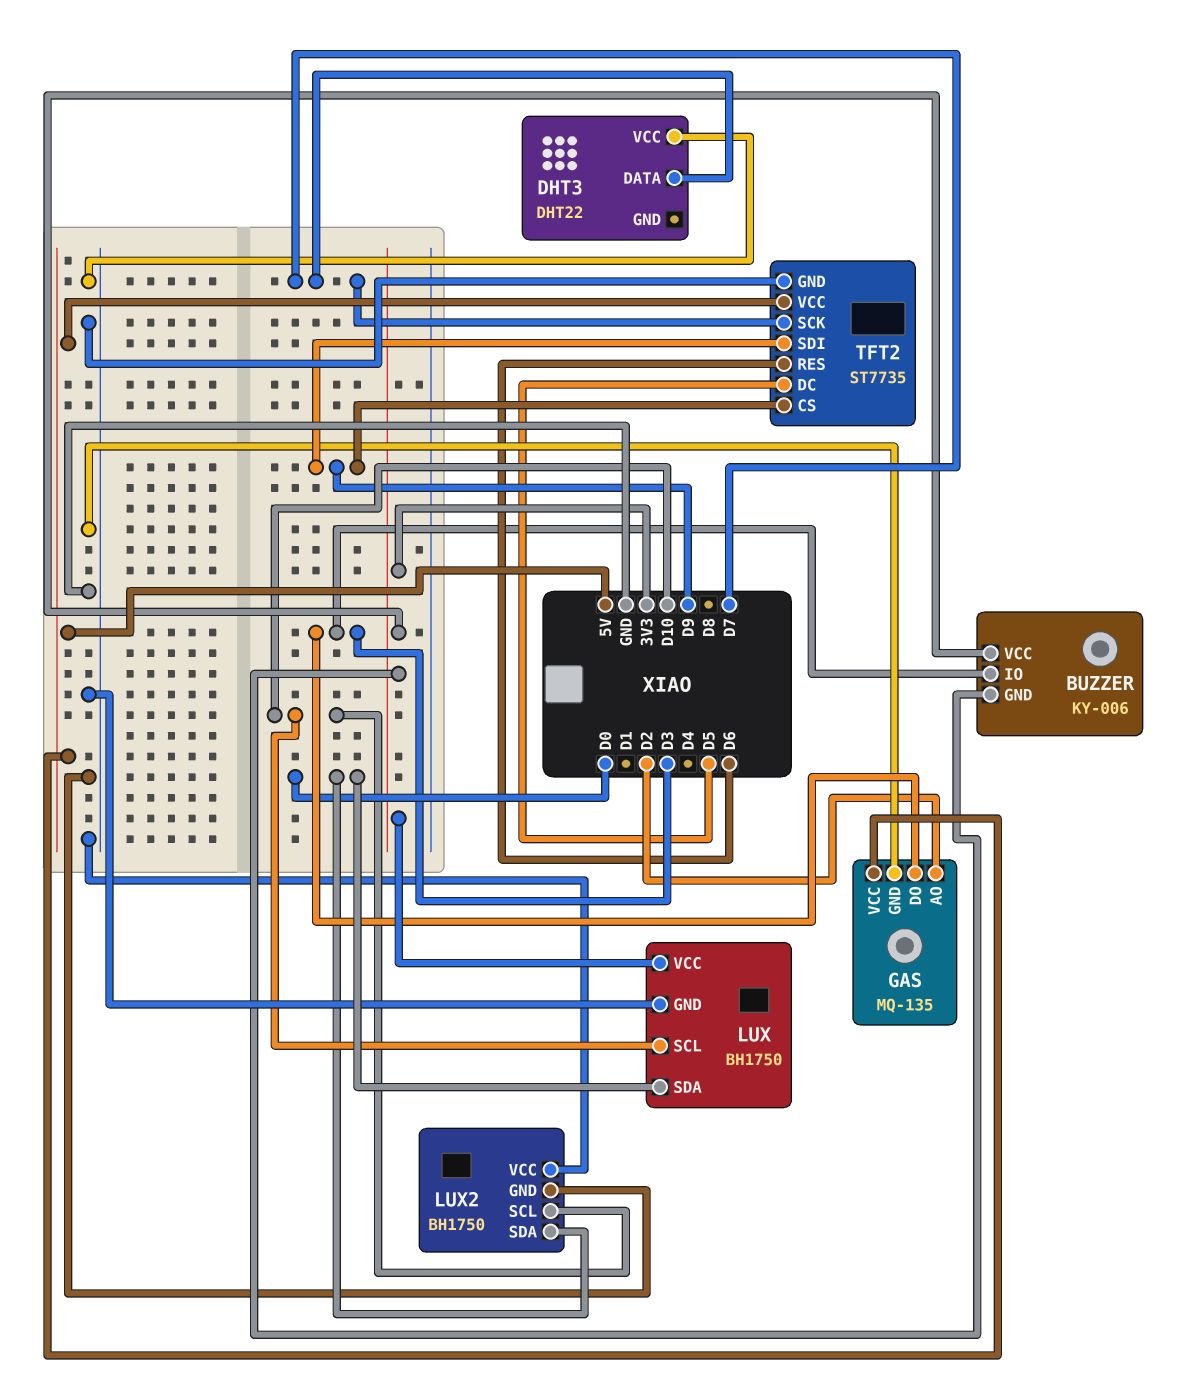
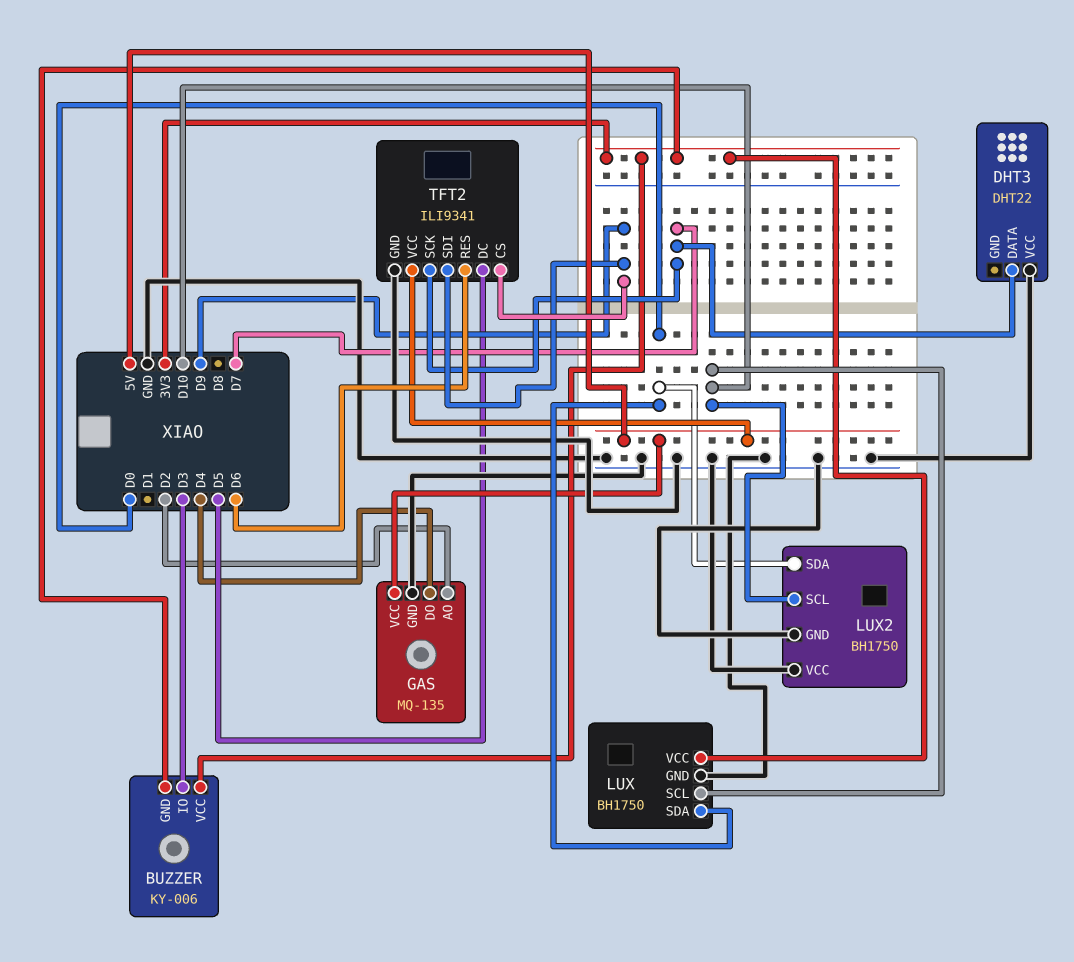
GAS pin DO: D3 -> D4
TFT2: ST7735 -> ILI9341

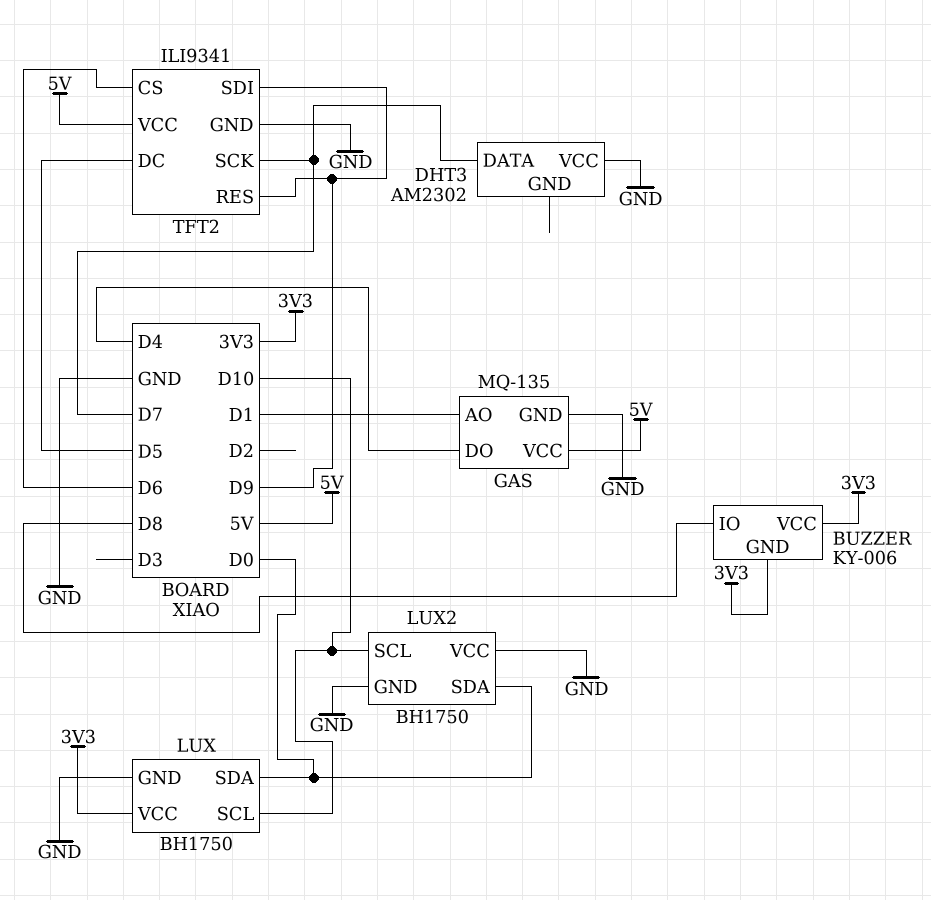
BUZZER pin IO: D3 -> D8
DHT3: DHT22 -> AM2302
GAS pin AO: D2 -> D1
TFT2 pin CS: D9 -> D6
TFT2 pin RES: D6 -> D9

